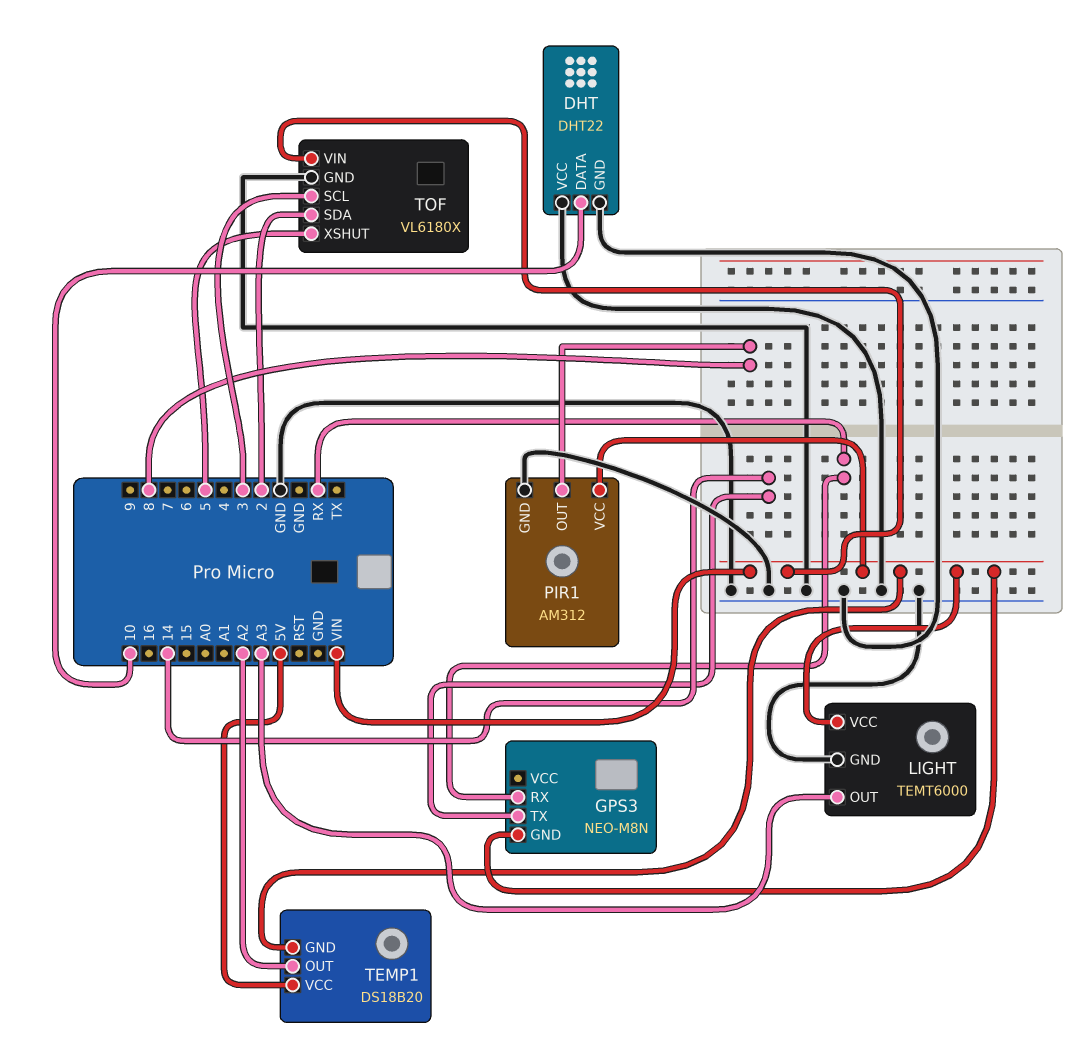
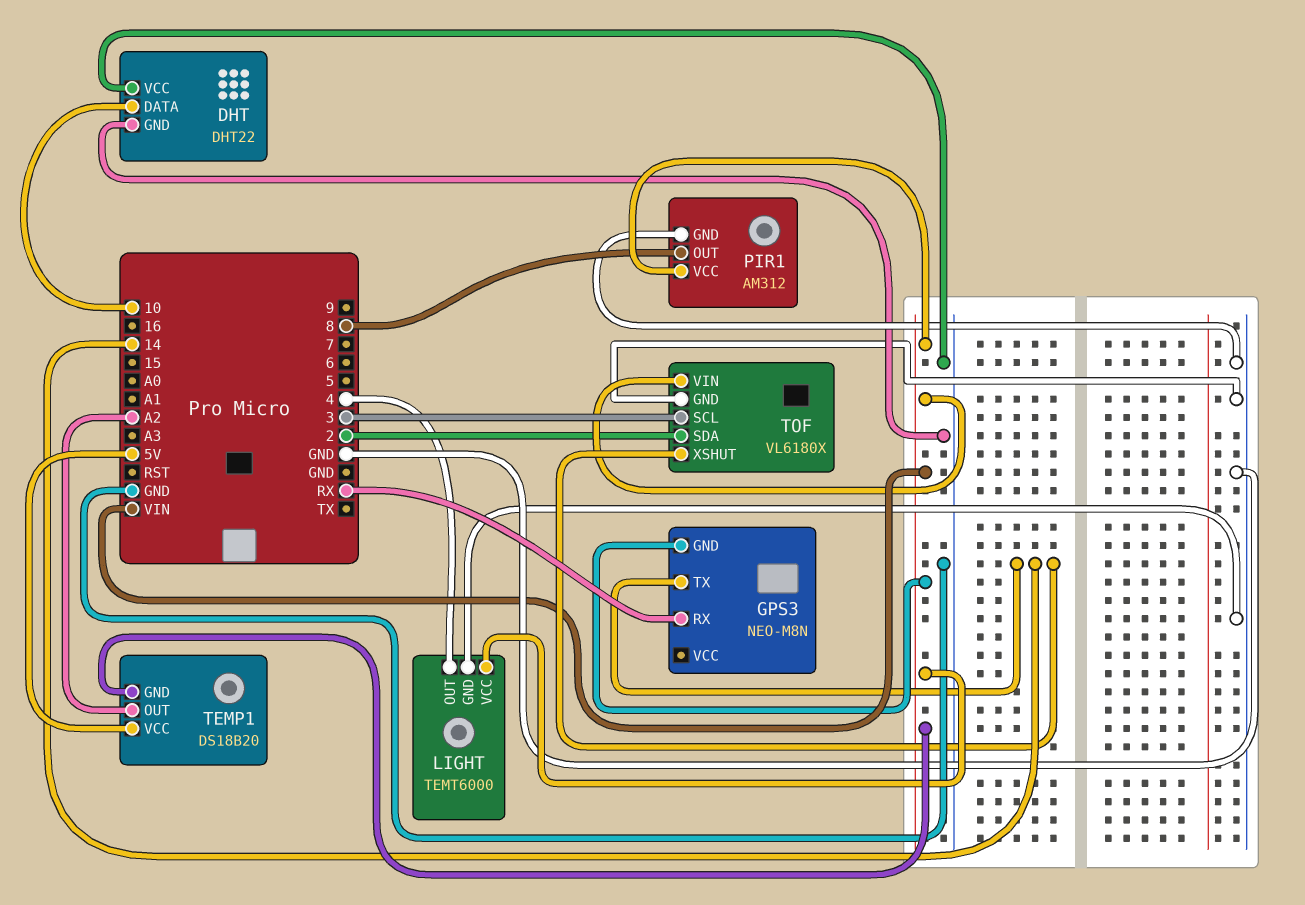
LIGHT pin OUT: A3 -> 4
TOF pin XSHUT: 5 -> 14

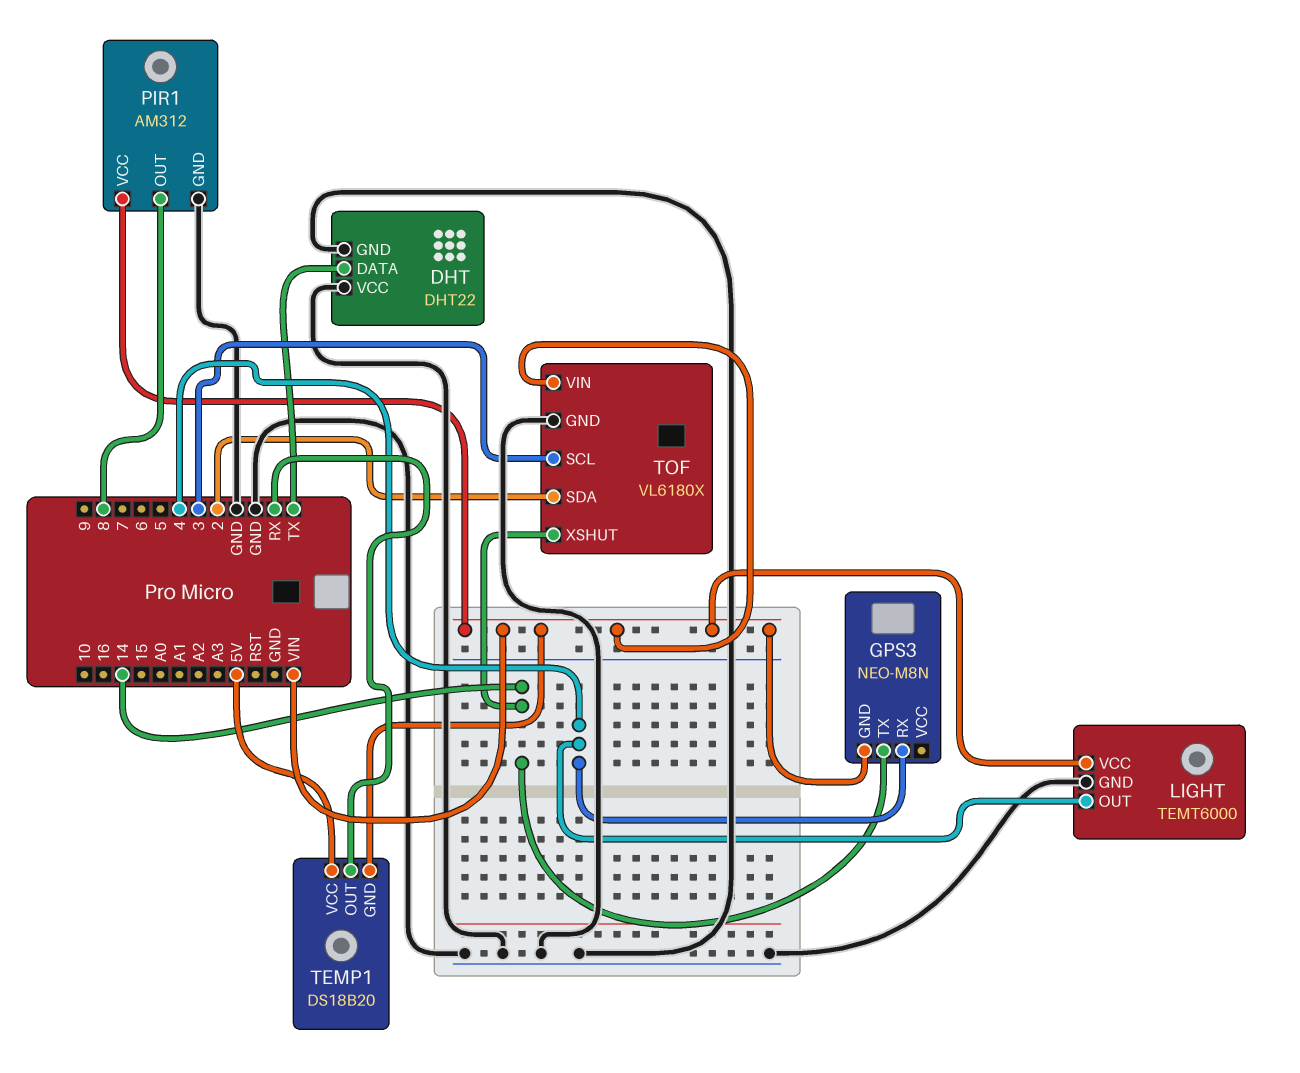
DHT pin DATA: 10 -> TX
GPS3 pin RX: RX -> 4
TEMP1 pin OUT: A2 -> RX

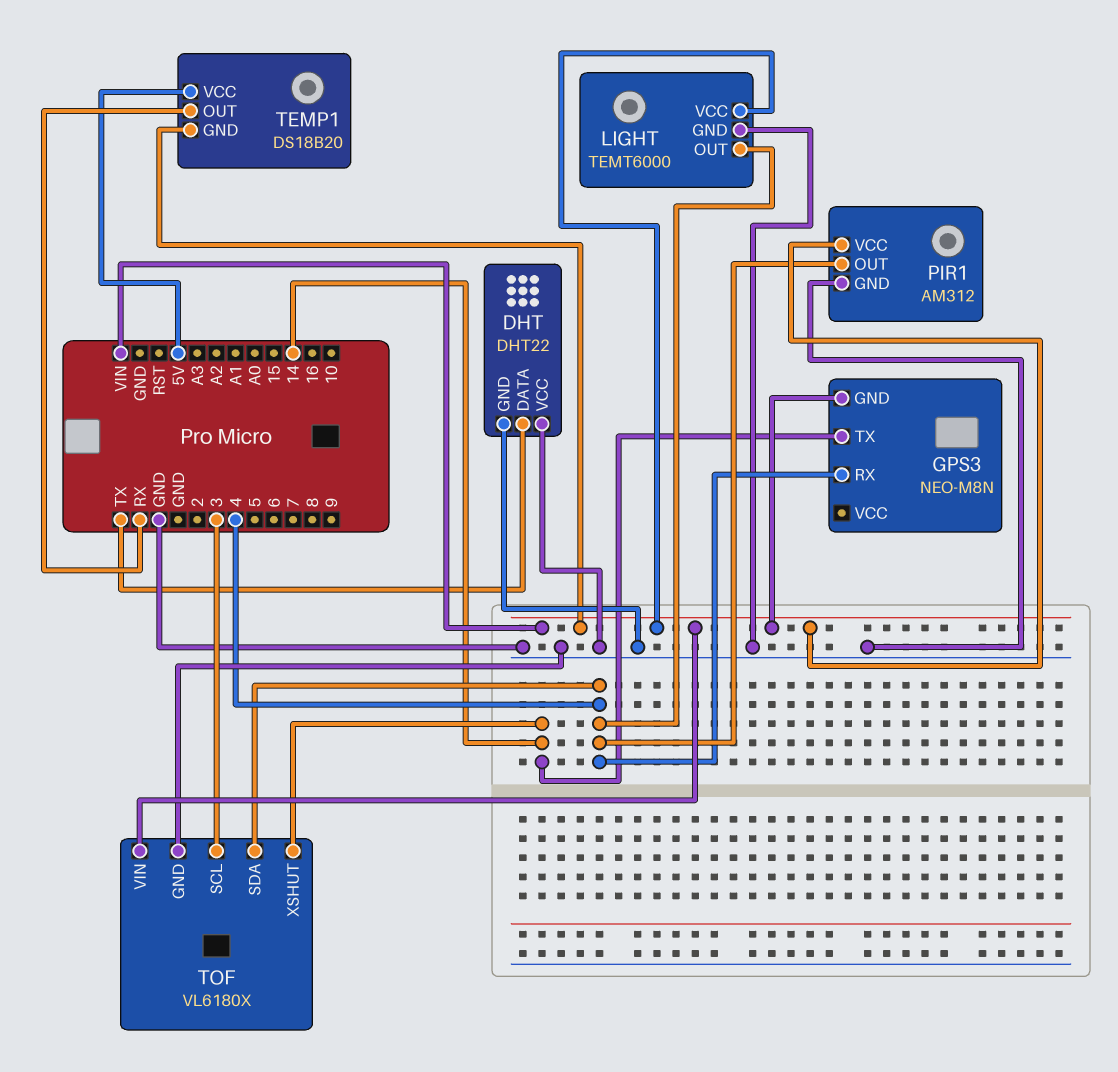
PIR1 pin OUT: 8 -> 4
TOF pin SDA: 2 -> 4

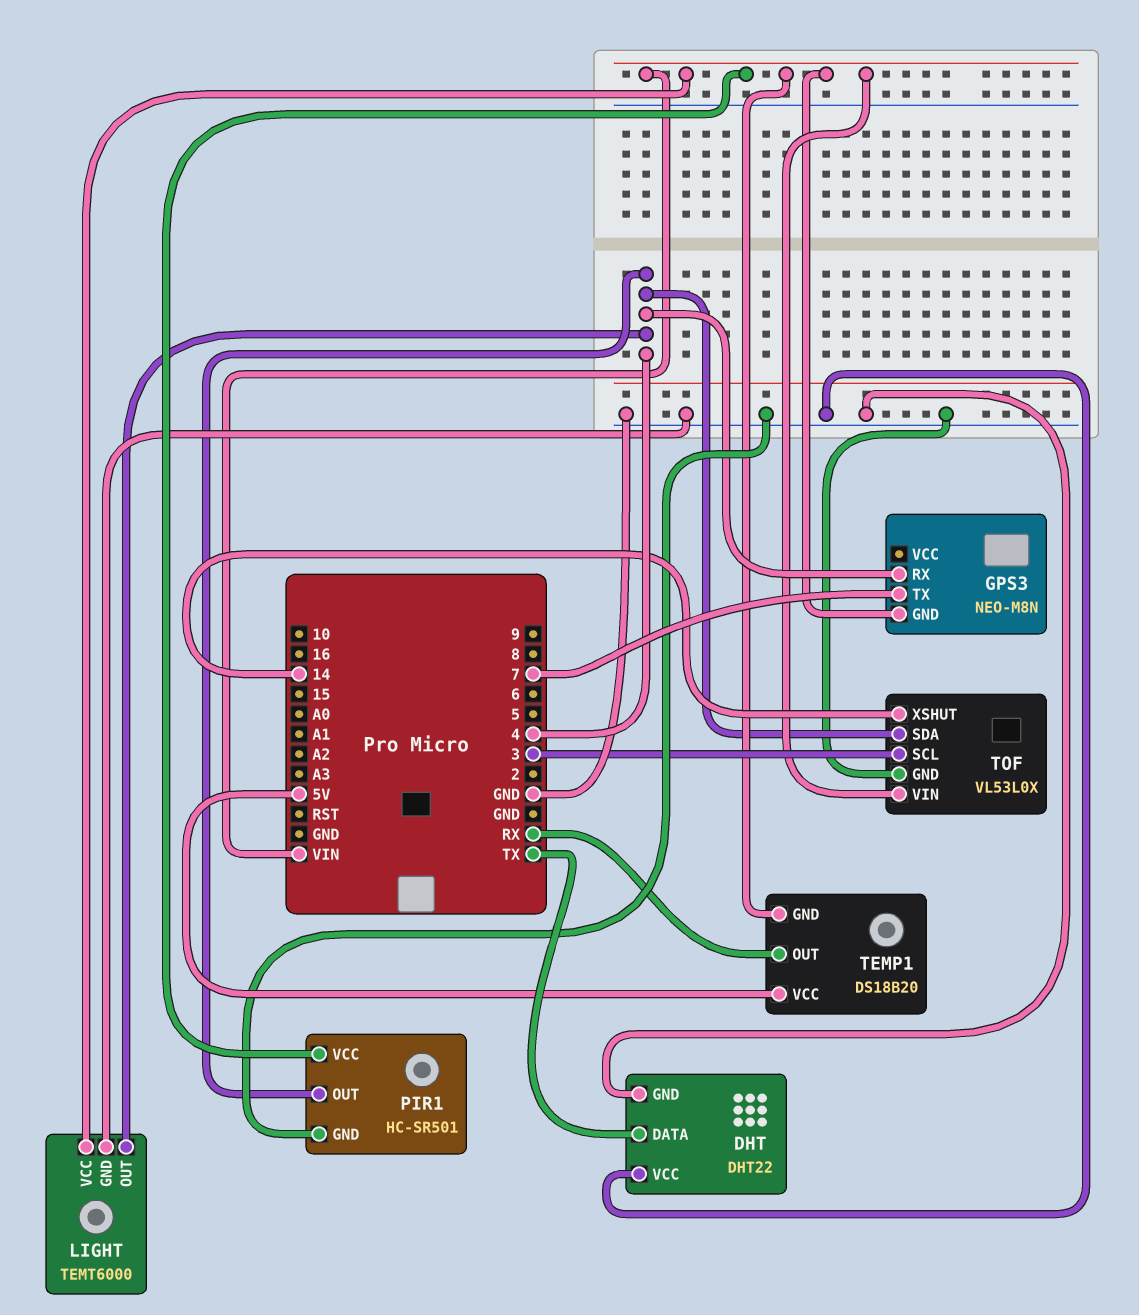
GPS3 pin TX: 14 -> 7
PIR1: AM312 -> HC-SR501
TOF: VL6180X -> VL53L0X

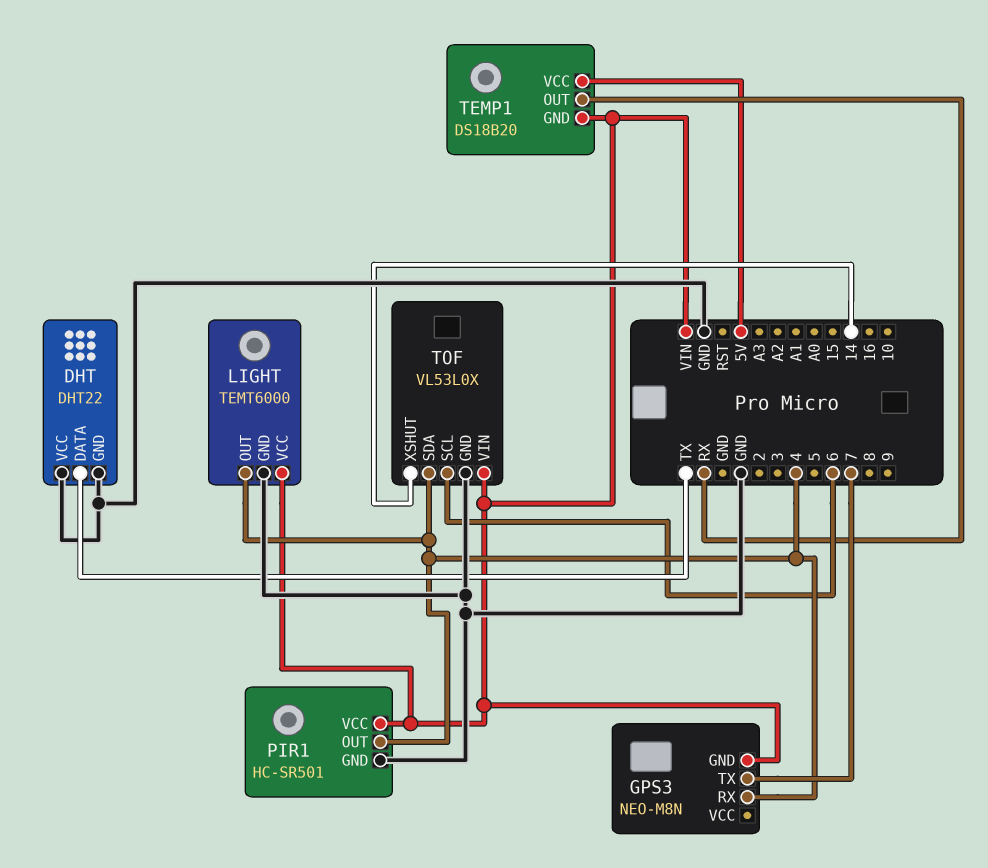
TOF pin SCL: 3 -> 6

